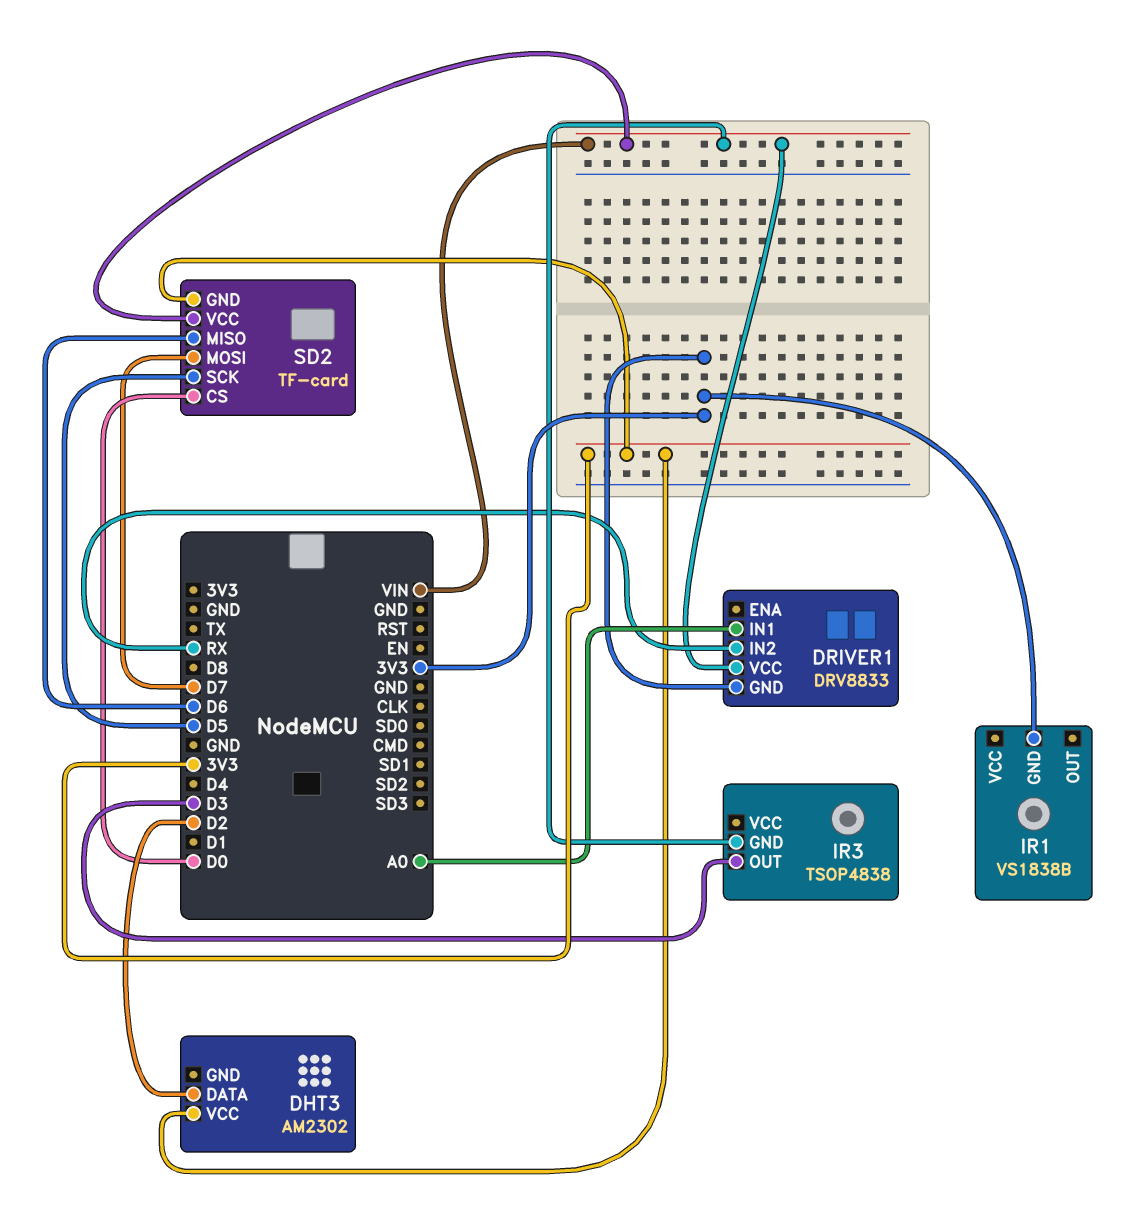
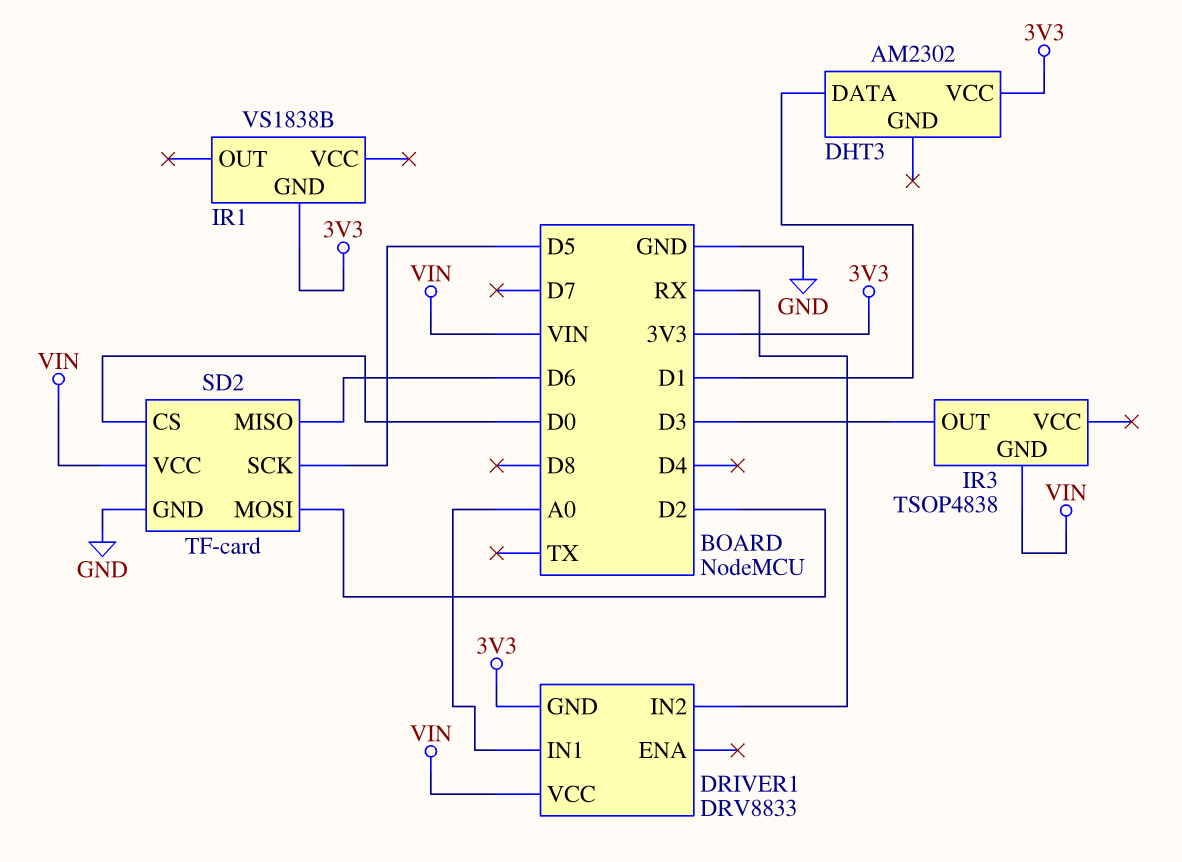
DHT3 pin DATA: D2 -> D1
SD2 pin GND: 3V3 -> GND
SD2 pin MOSI: D7 -> D2

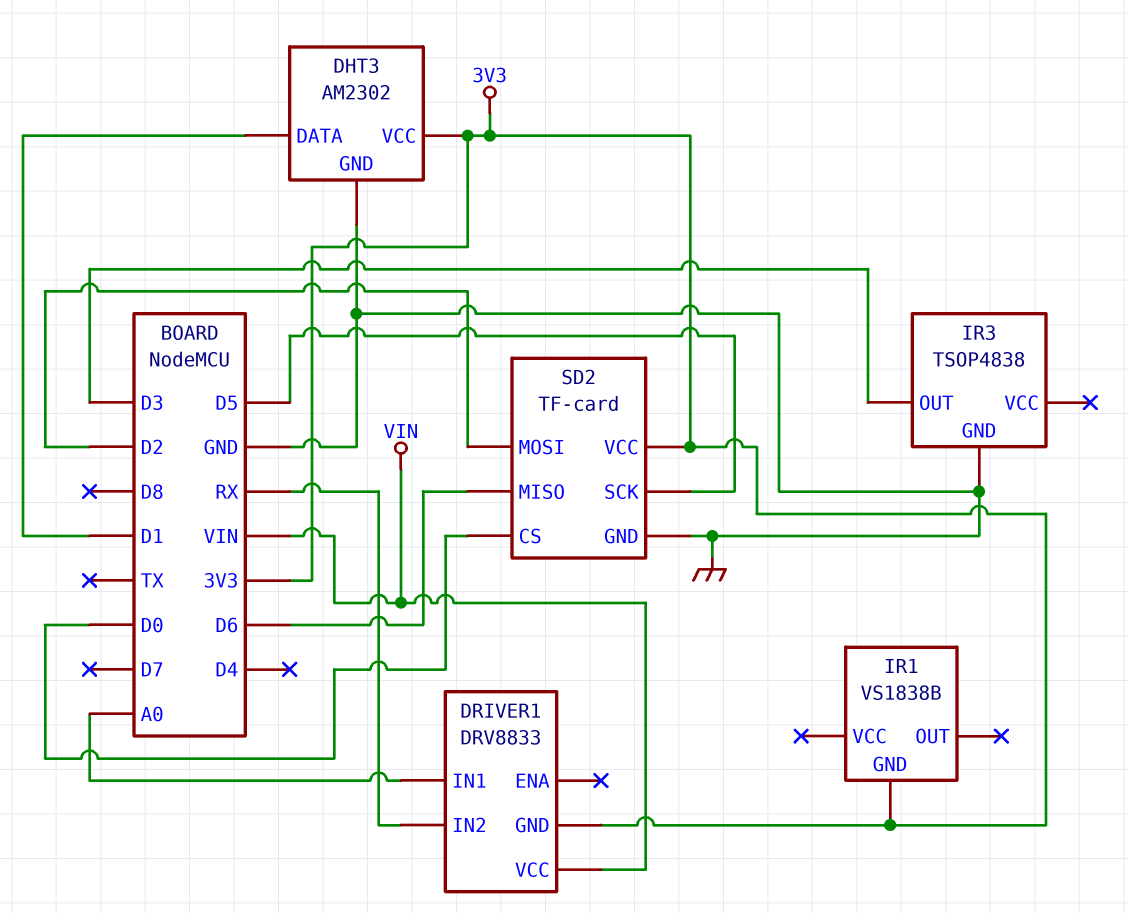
DHT3 pin GND: none -> GND
IR3 pin GND: VIN -> GND
SD2 pin VCC: VIN -> 3V3

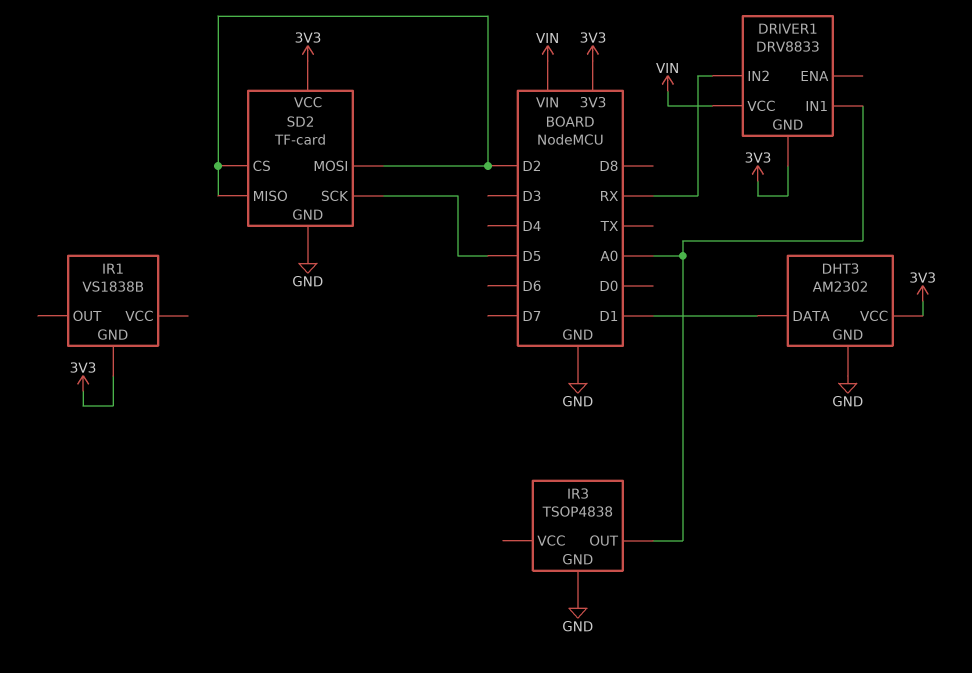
IR3 pin OUT: D3 -> A0
SD2 pin CS: D0 -> D2
SD2 pin MISO: D6 -> D2

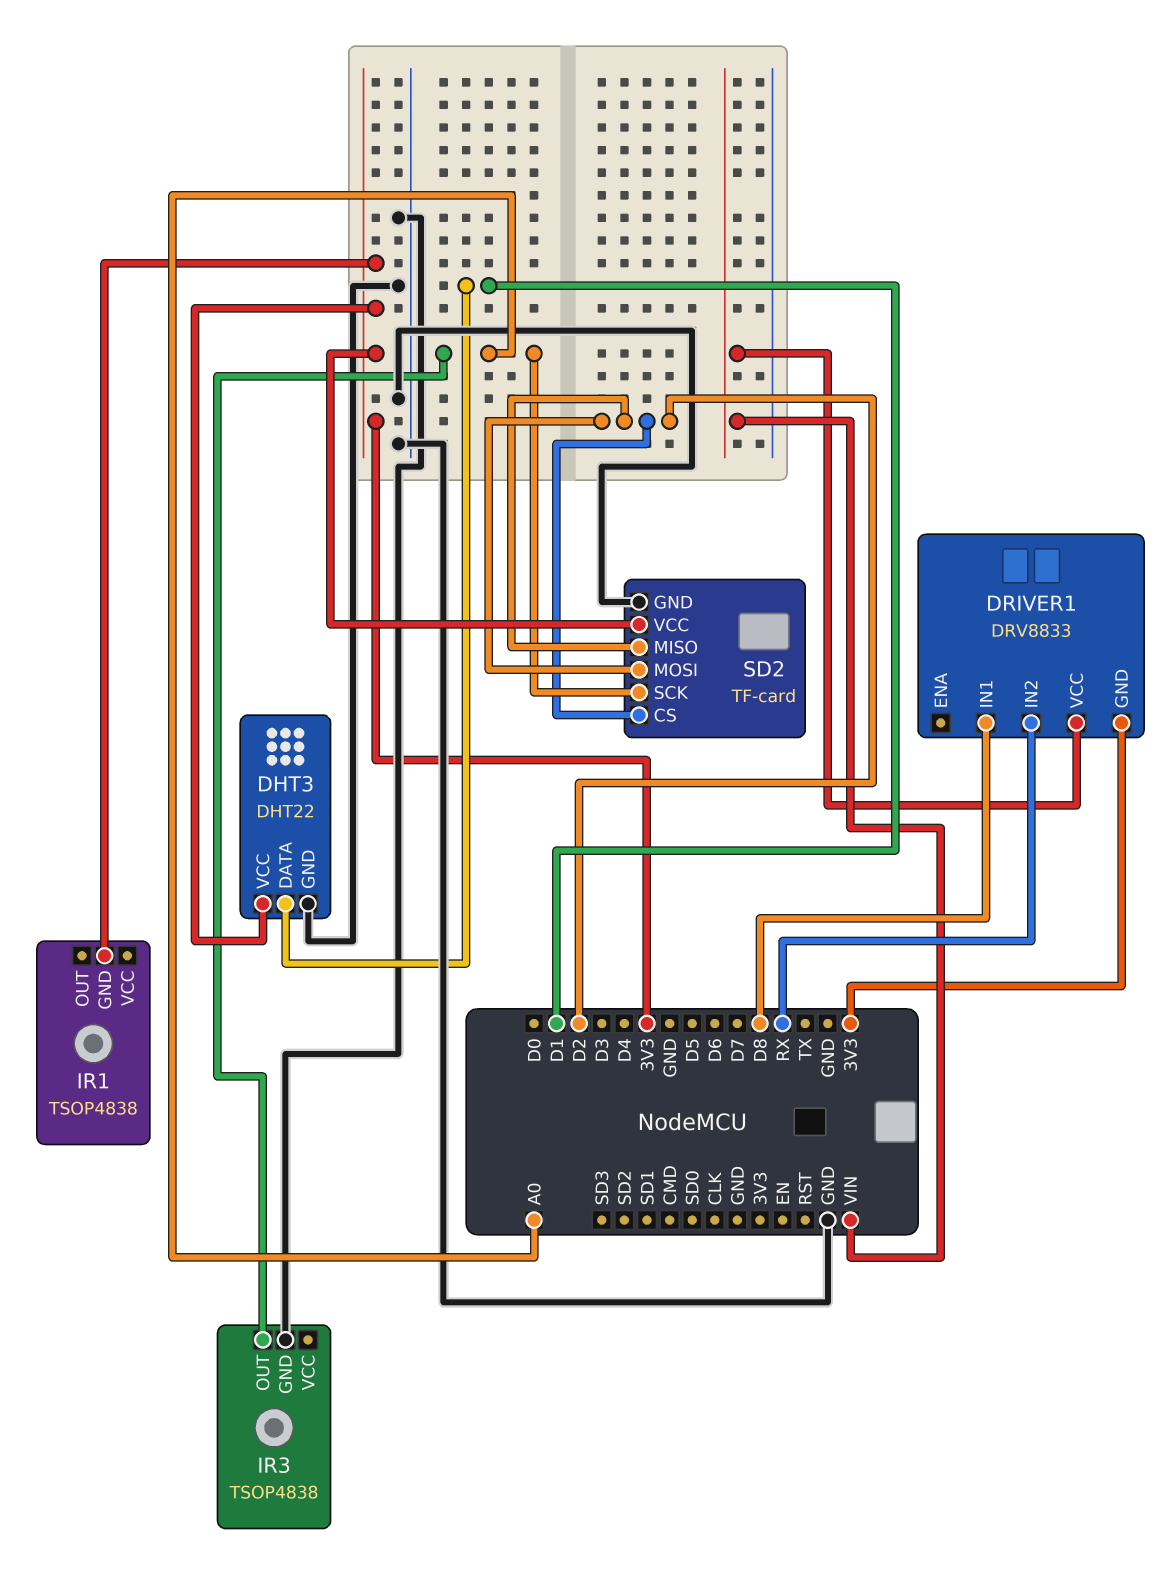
DHT3: AM2302 -> DHT22
DRIVER1 pin IN1: A0 -> D8
IR1: VS1838B -> TSOP4838
SD2 pin SCK: D5 -> A0

